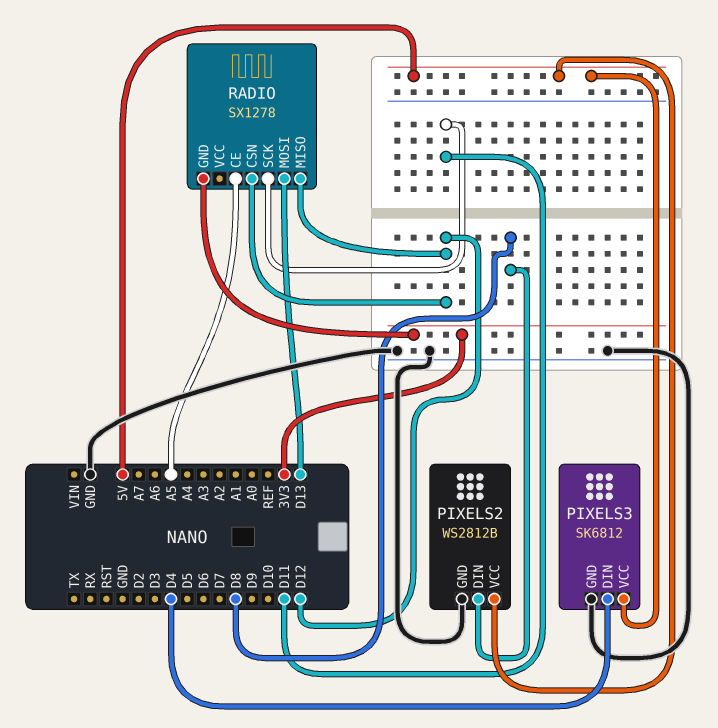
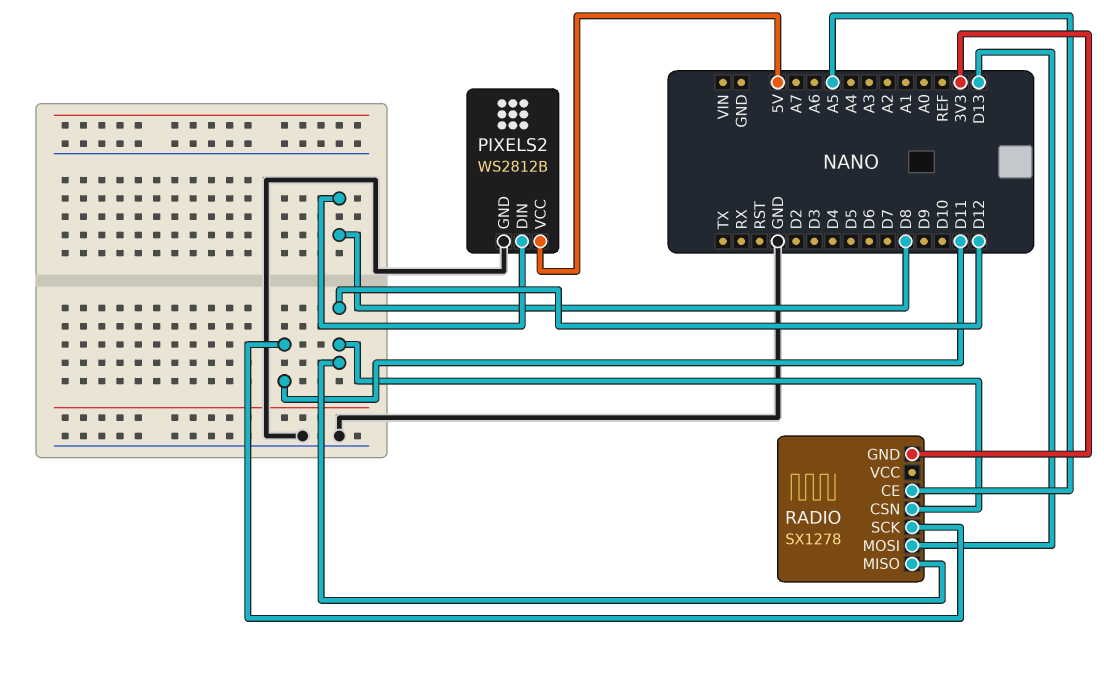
PIXELS3: SK6812 -> none
PIXELS3 pin DIN: D4 -> none
PIXELS3 pin GND: GND -> none
PIXELS3 pin VCC: 5V -> none

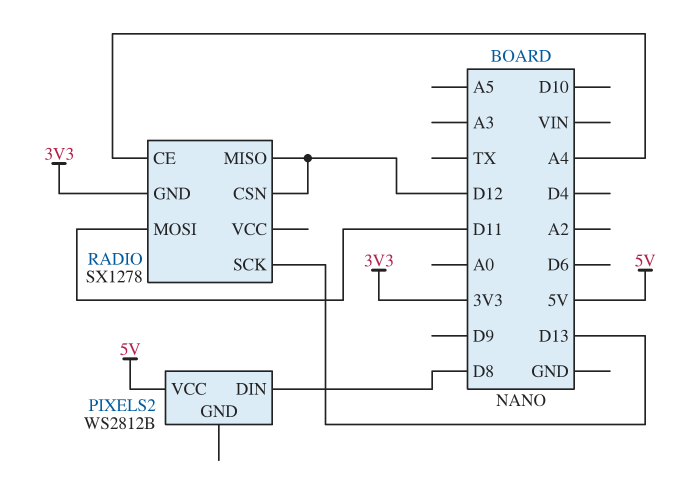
PIXELS2 pin GND: GND -> none
RADIO pin CE: A5 -> A4
RADIO pin MOSI: D13 -> D11
RADIO pin SCK: D11 -> D13

